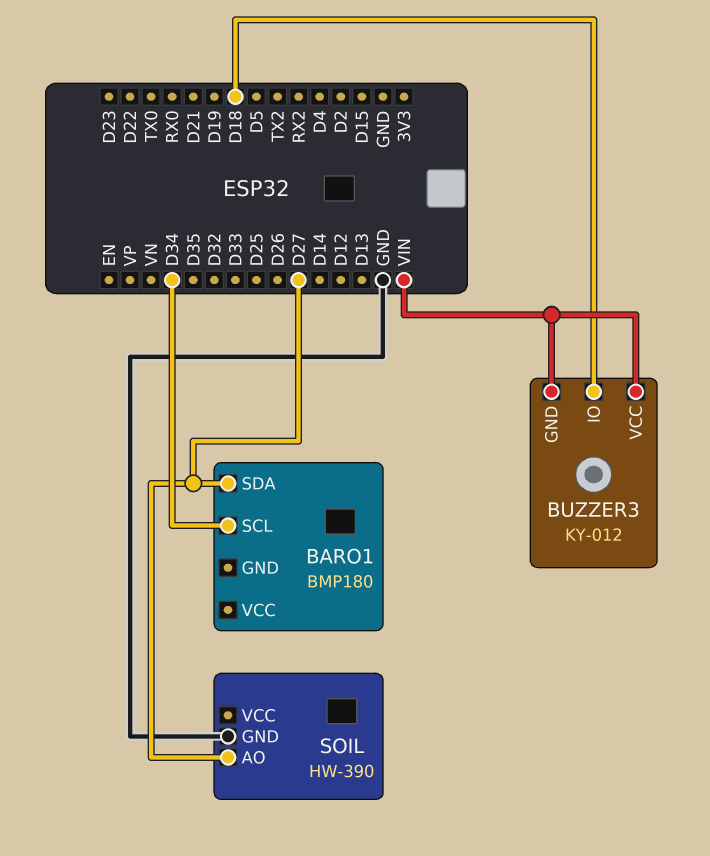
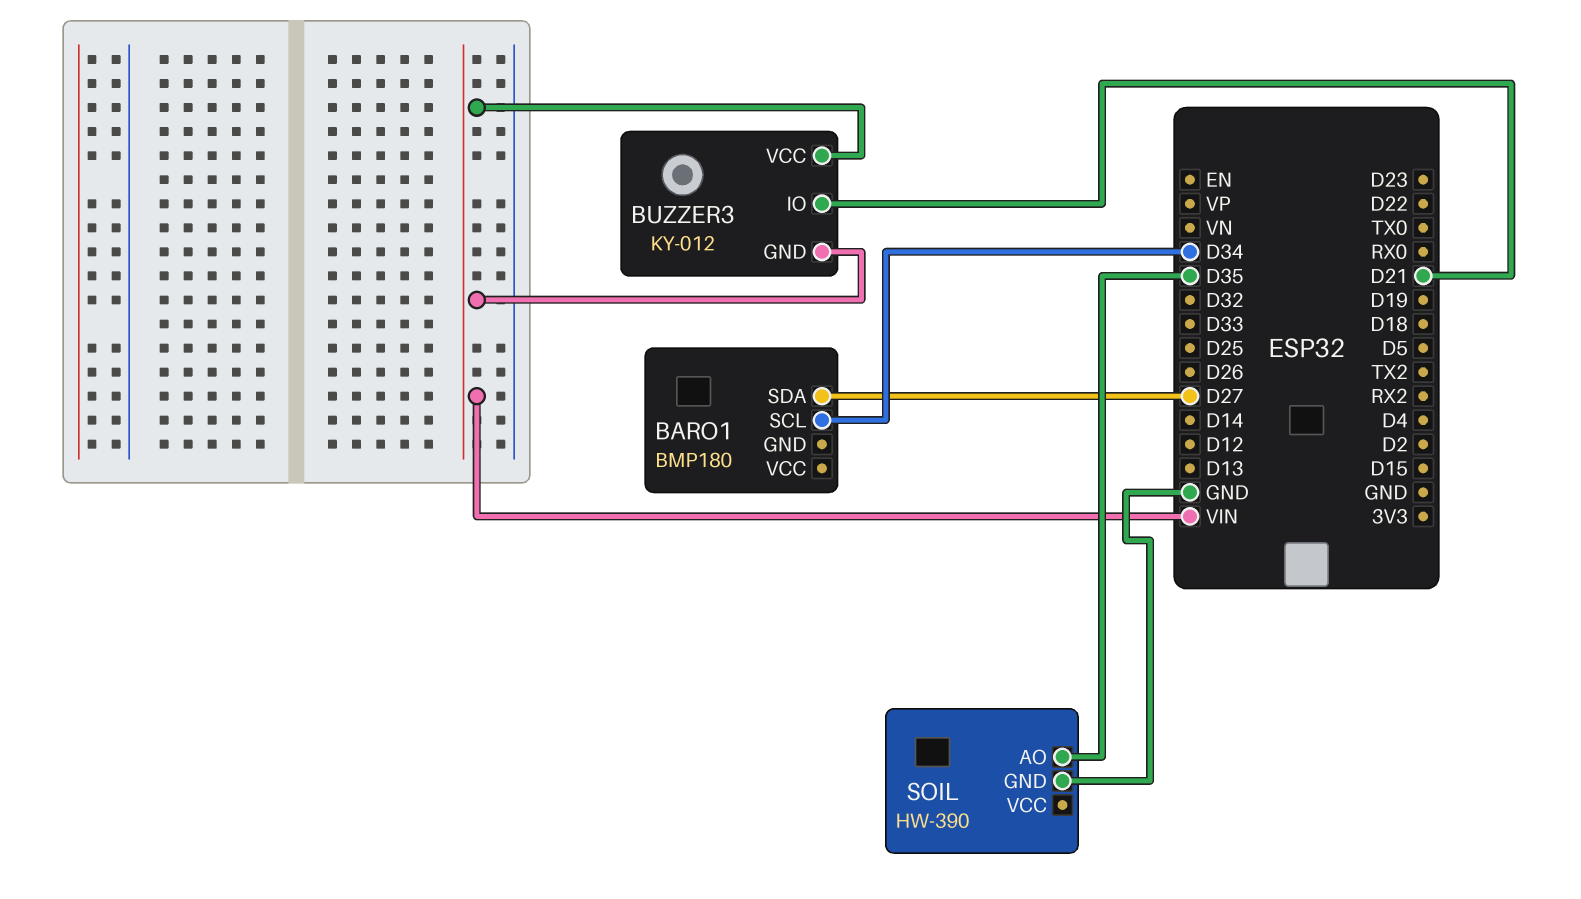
BUZZER3 pin IO: D18 -> D21
SOIL pin AO: D27 -> D35

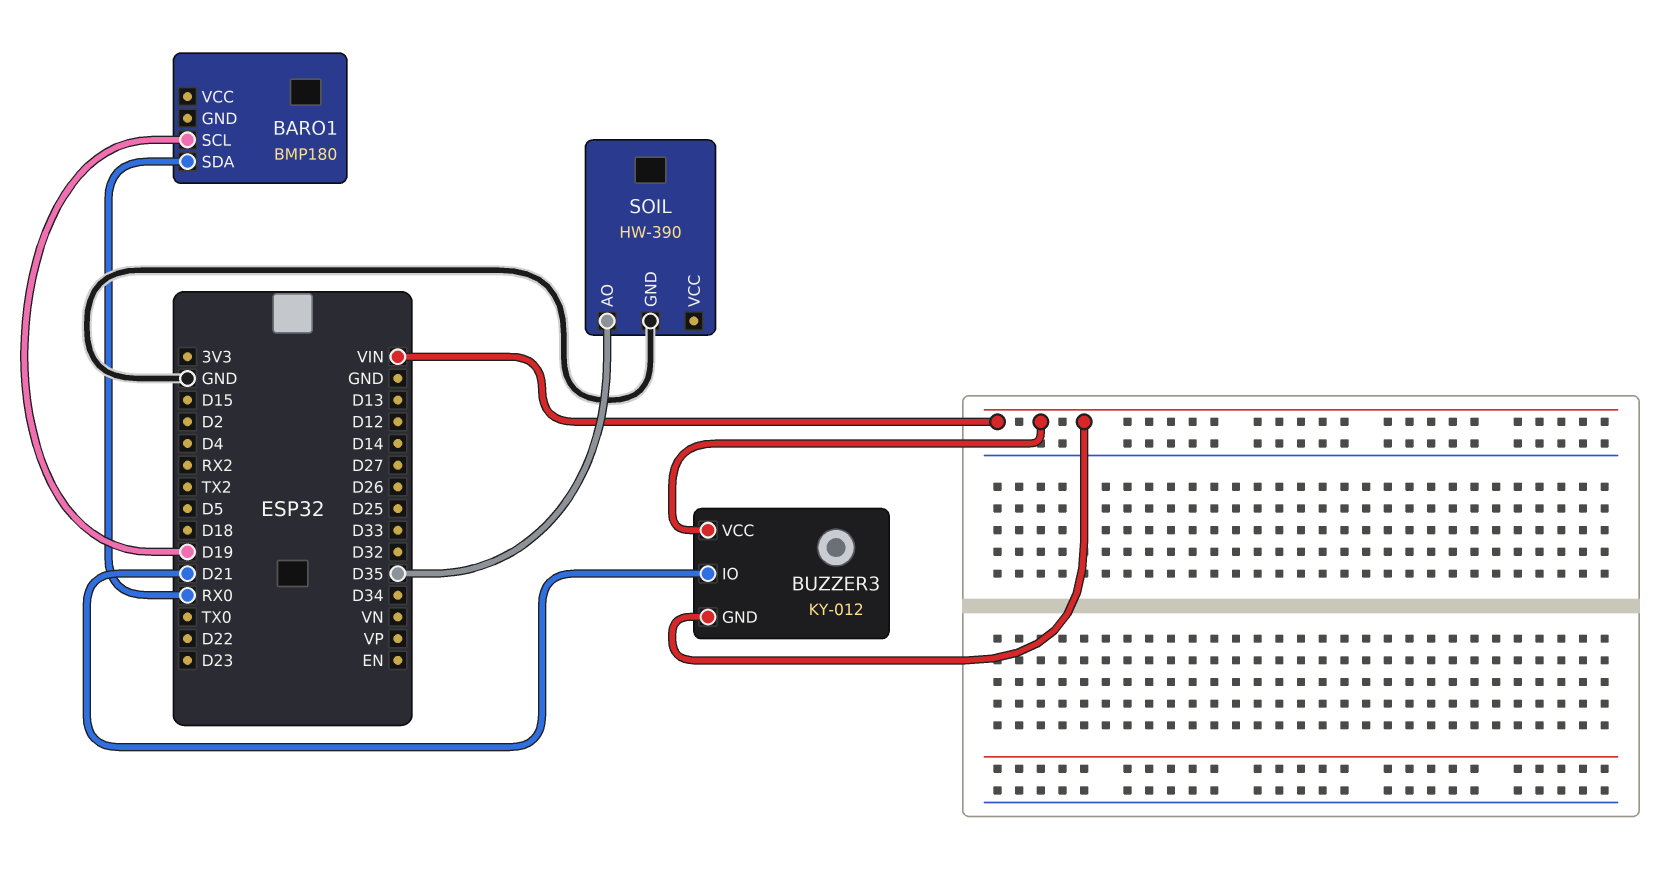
BARO1 pin SCL: D34 -> D19
BARO1 pin SDA: D27 -> RX0

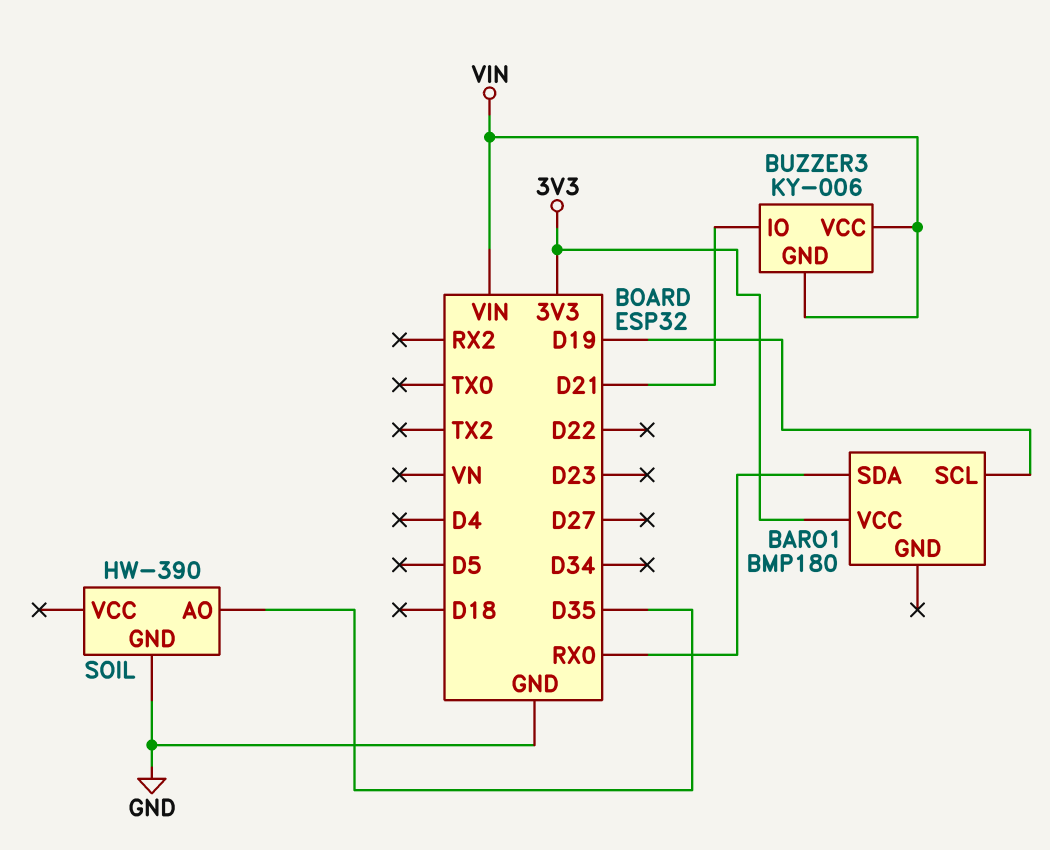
BARO1 pin VCC: none -> 3V3
BUZZER3: KY-012 -> KY-006

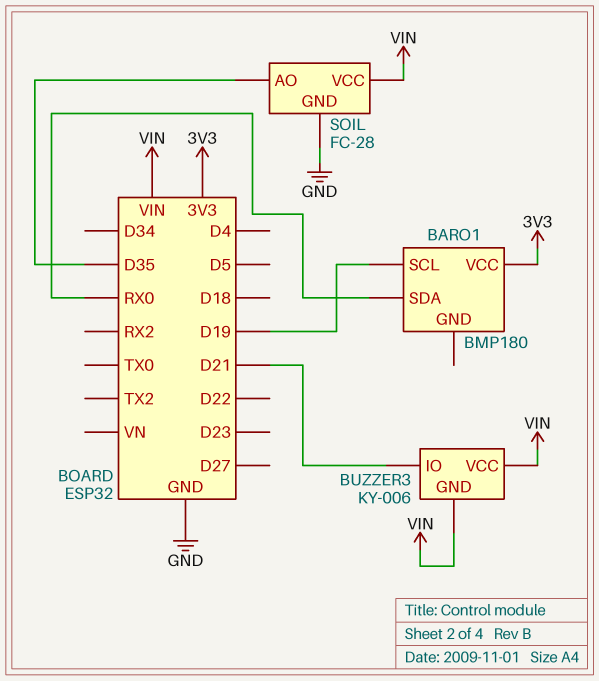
SOIL: HW-390 -> FC-28
SOIL pin VCC: none -> VIN

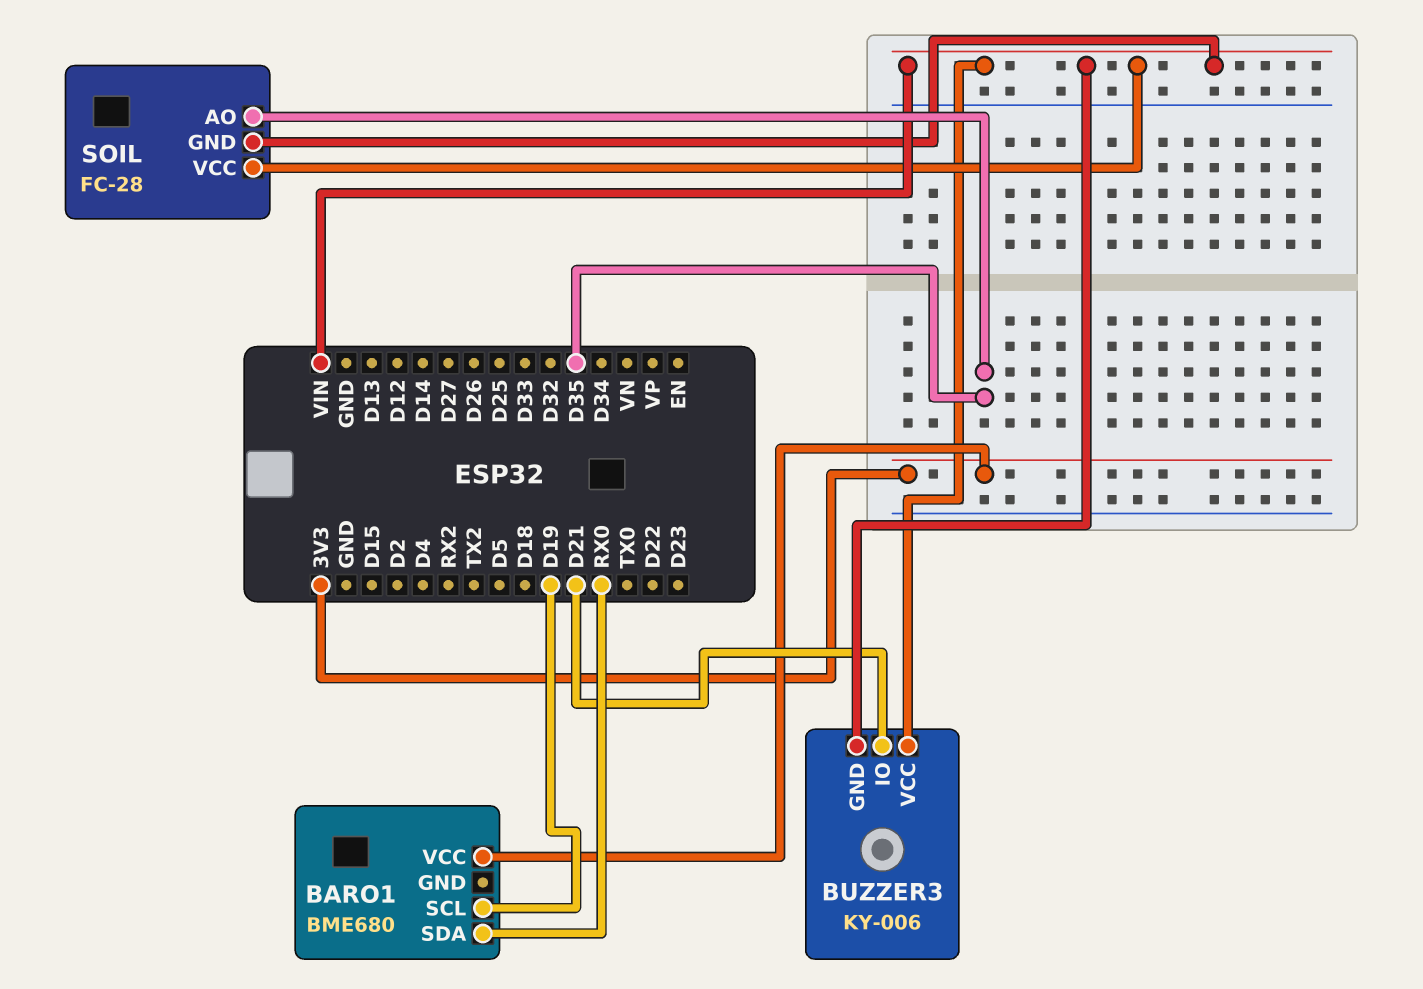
BARO1: BMP180 -> BME680
SOIL pin GND: GND -> VIN

